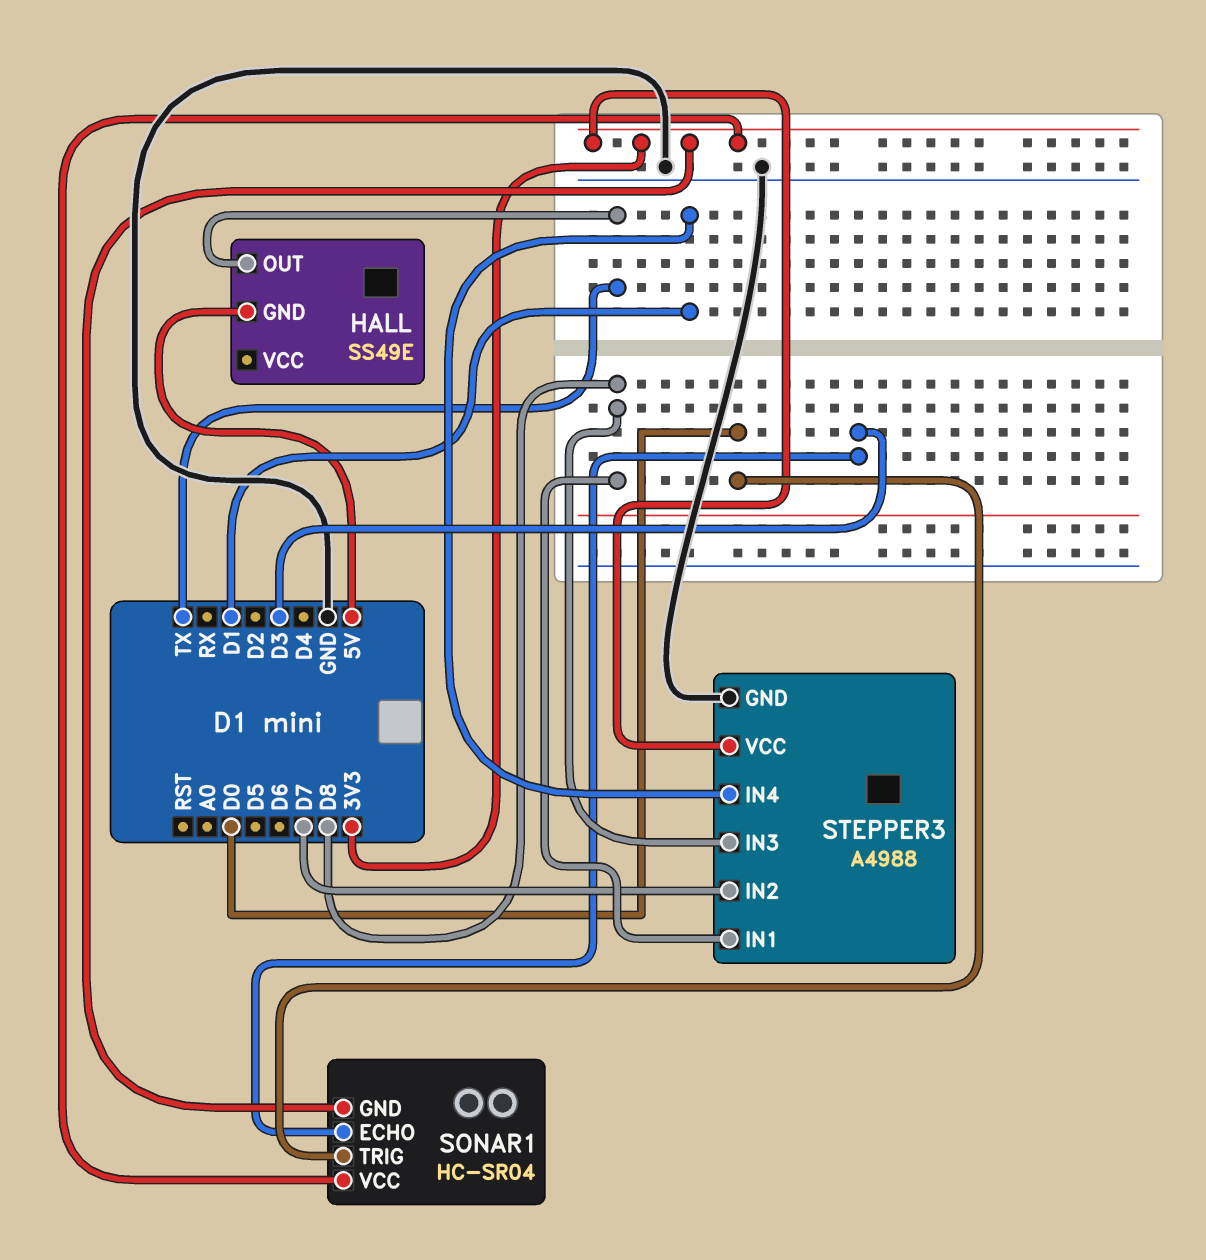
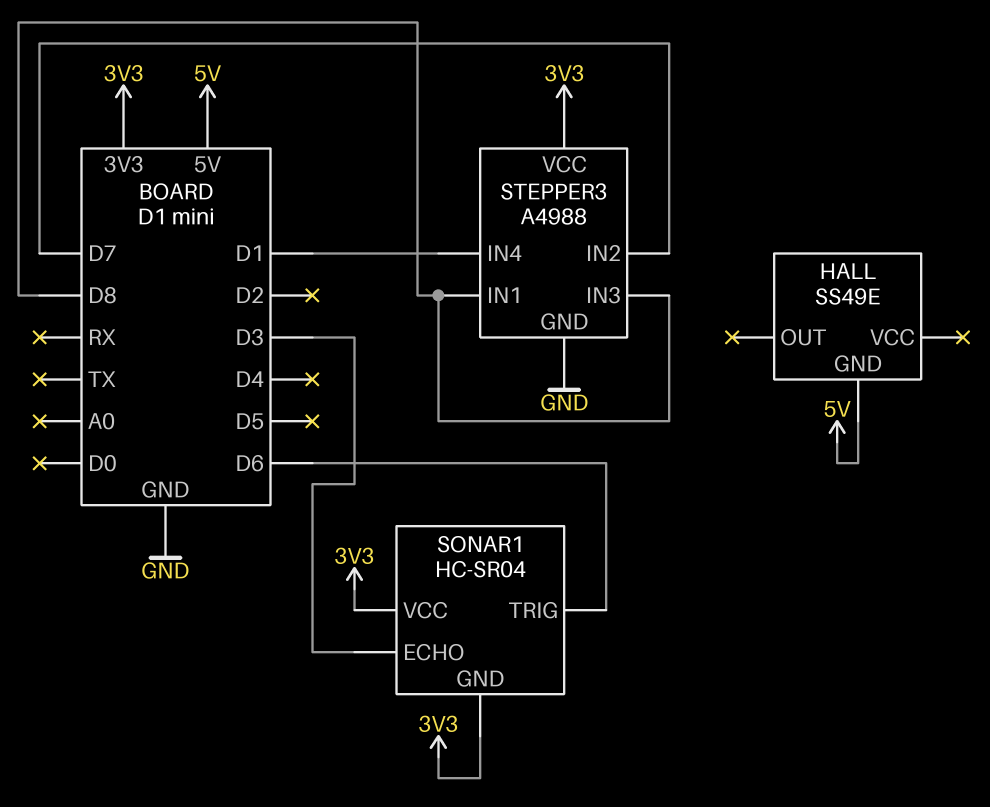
HALL pin OUT: TX -> none
SONAR1 pin TRIG: D0 -> D6

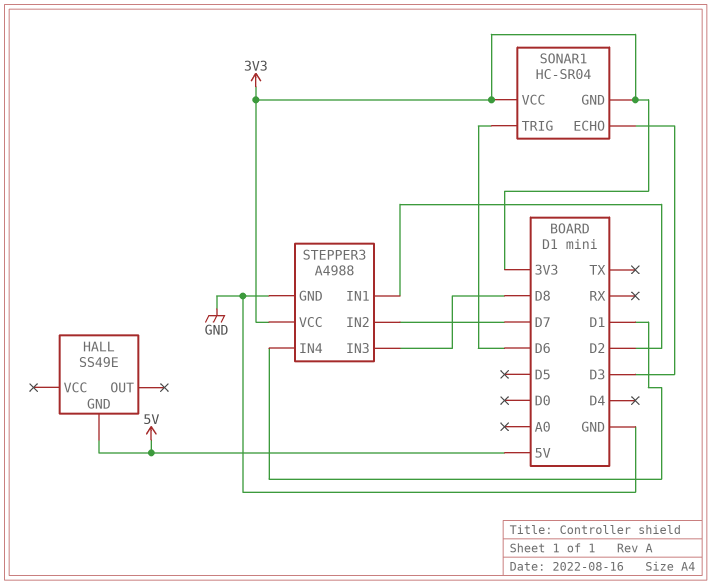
STEPPER3 pin IN1: D8 -> D2

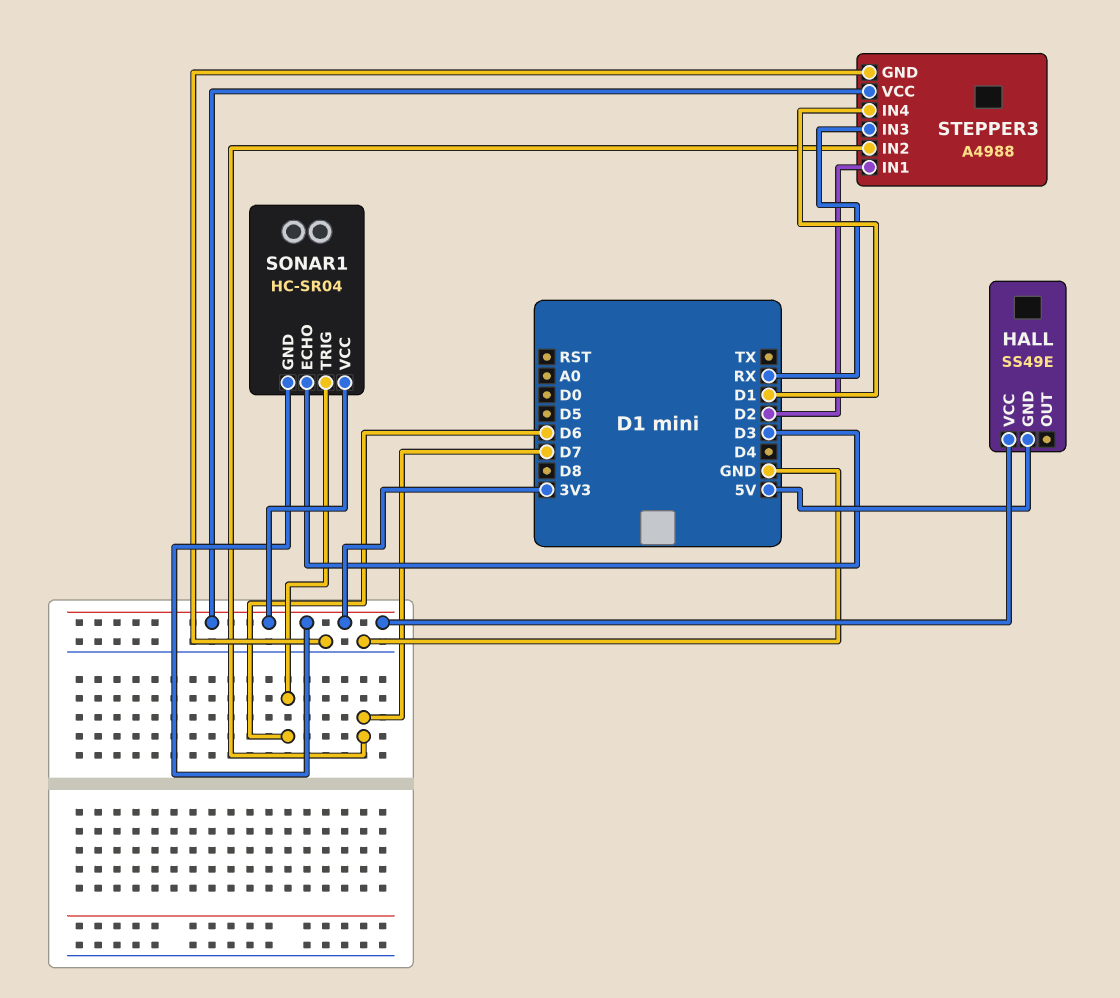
HALL pin VCC: none -> 3V3
STEPPER3 pin IN3: D8 -> RX

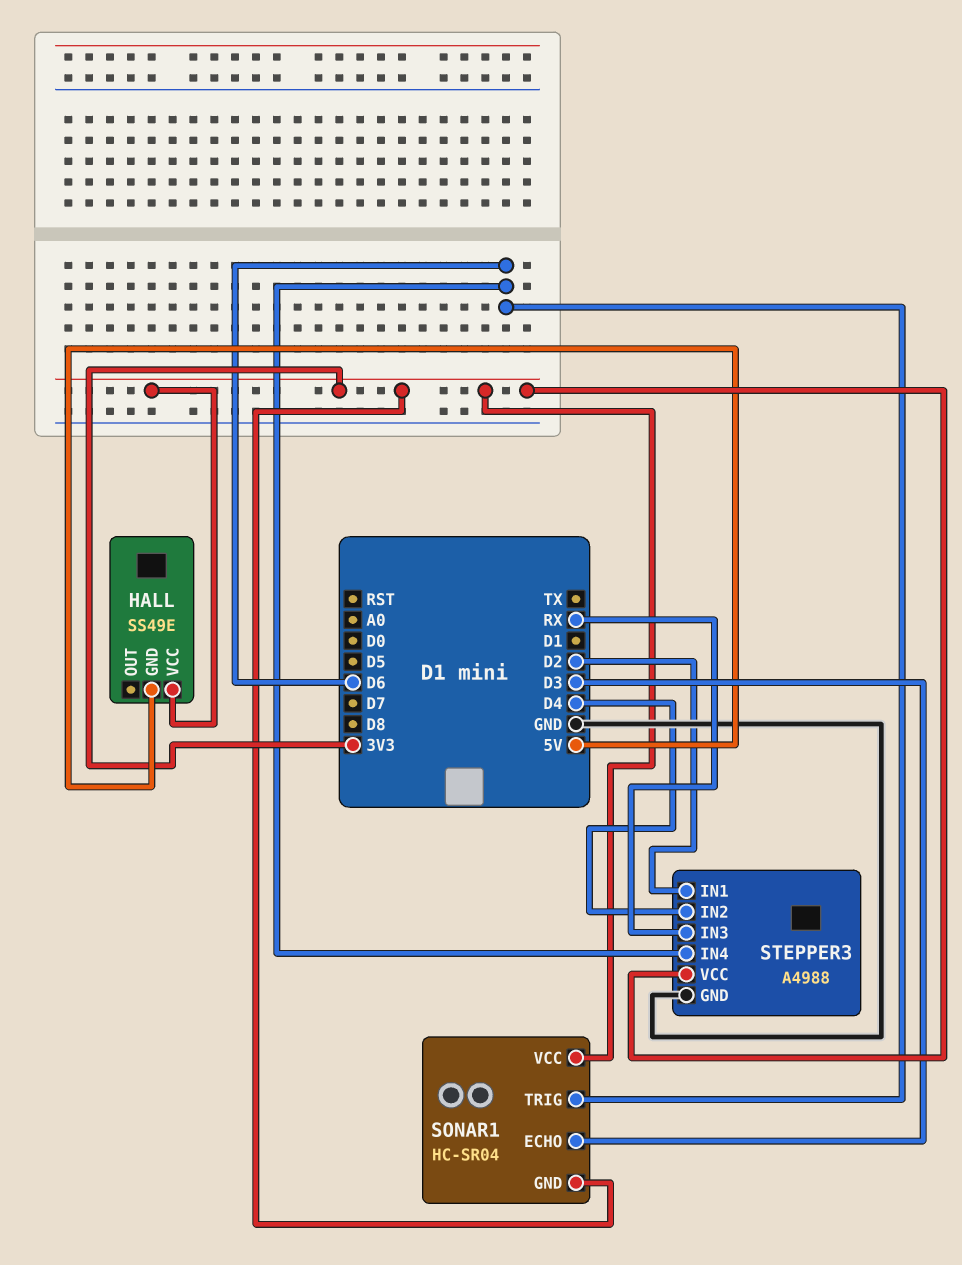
STEPPER3 pin IN2: D7 -> D4
STEPPER3 pin IN4: D1 -> D6

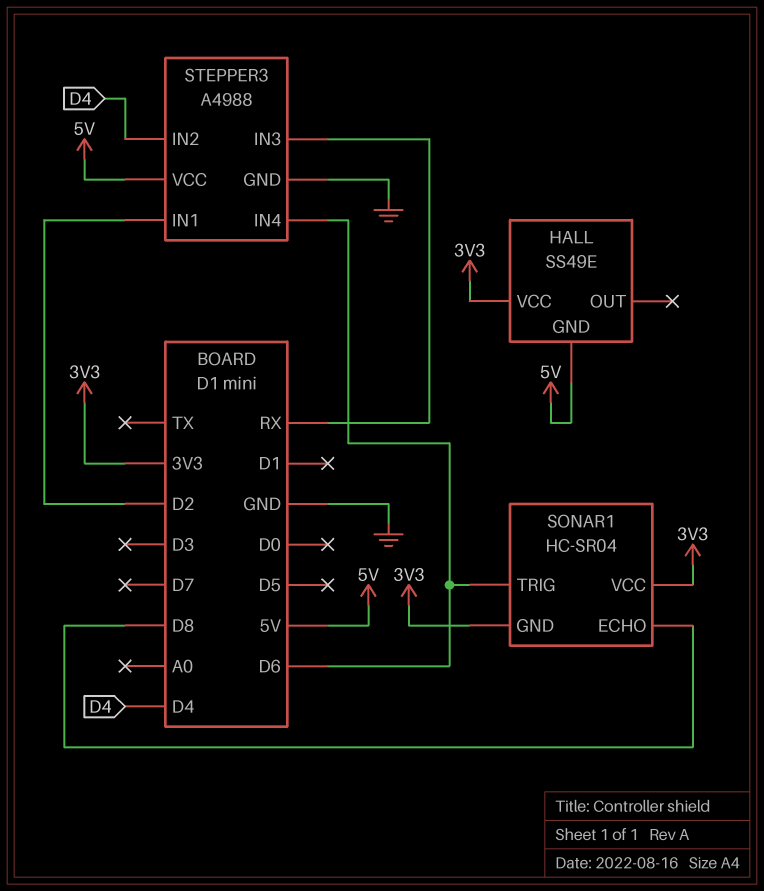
SONAR1 pin ECHO: D3 -> D8
STEPPER3 pin VCC: 3V3 -> 5V

